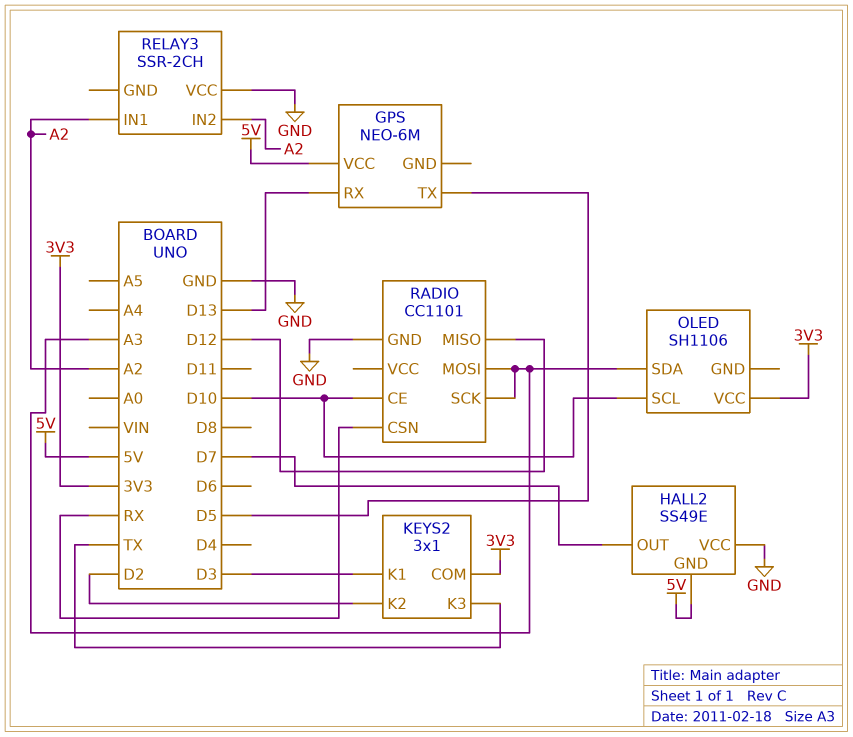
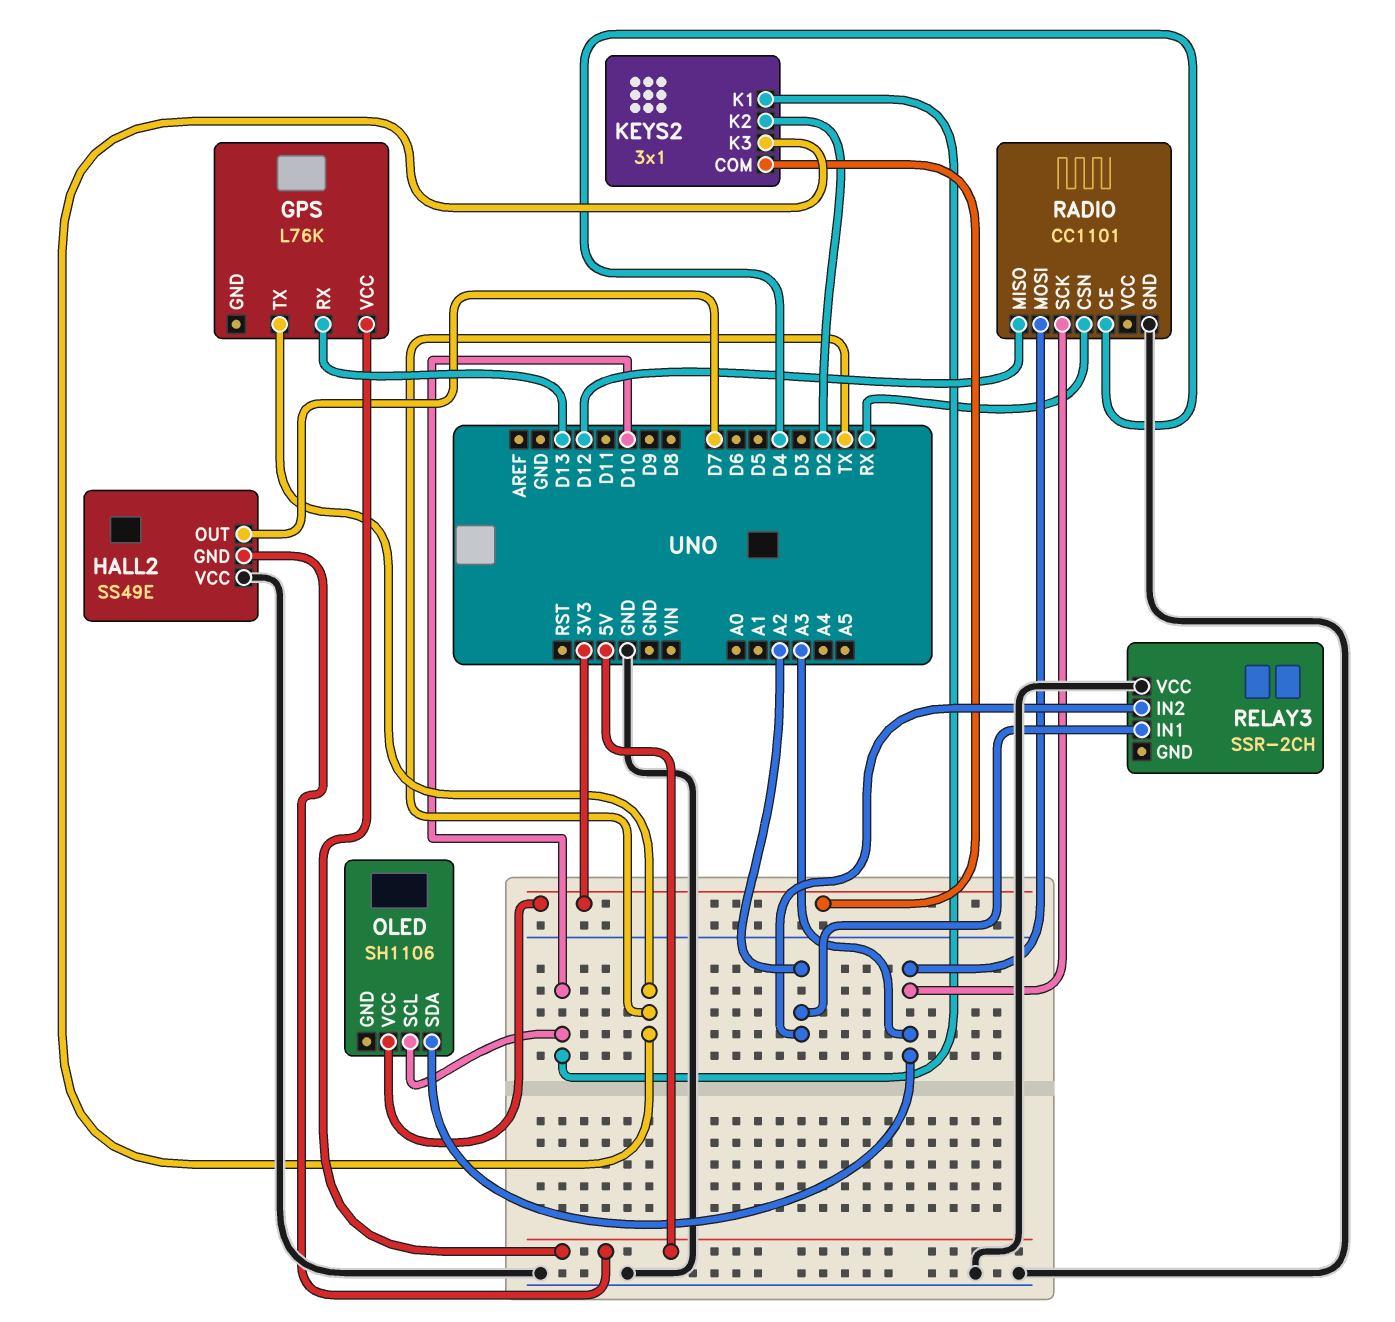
GPS: NEO-6M -> L76K
GPS pin TX: D5 -> TX
KEYS2 pin K1: D3 -> D10
RADIO pin CE: D10 -> D4

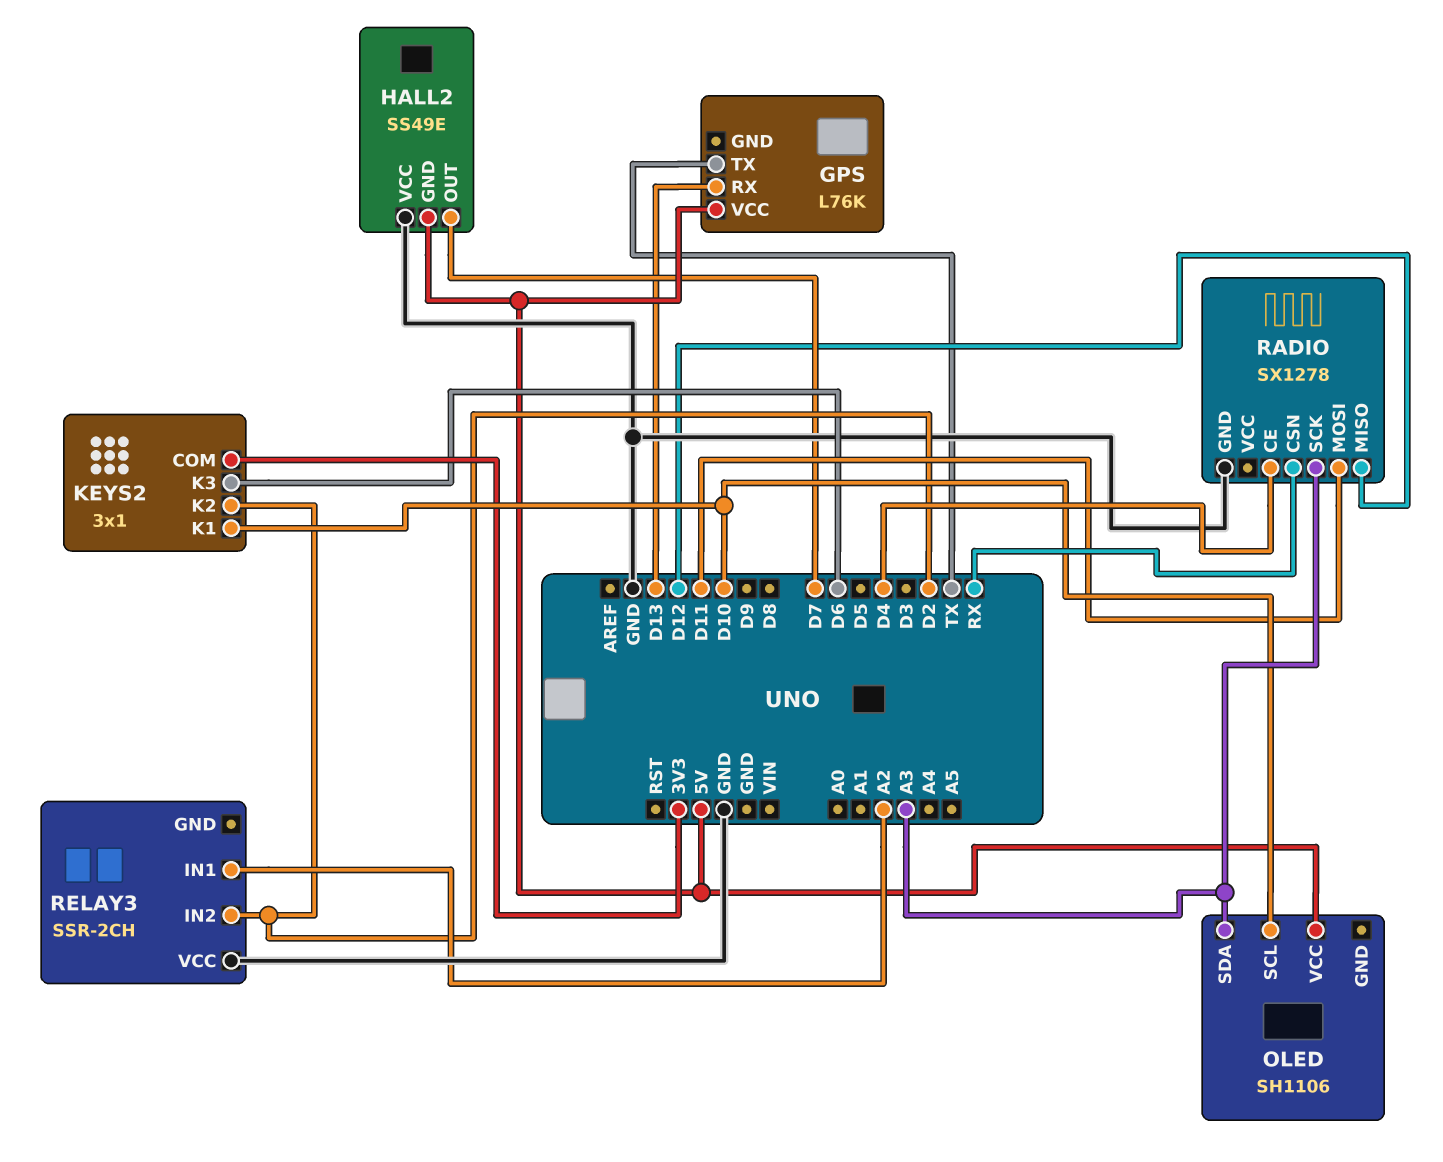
KEYS2 pin K3: TX -> D6
OLED pin VCC: 3V3 -> 5V
RADIO: CC1101 -> SX1278
RADIO pin MOSI: A3 -> D11
RELAY3 pin IN2: A2 -> D2

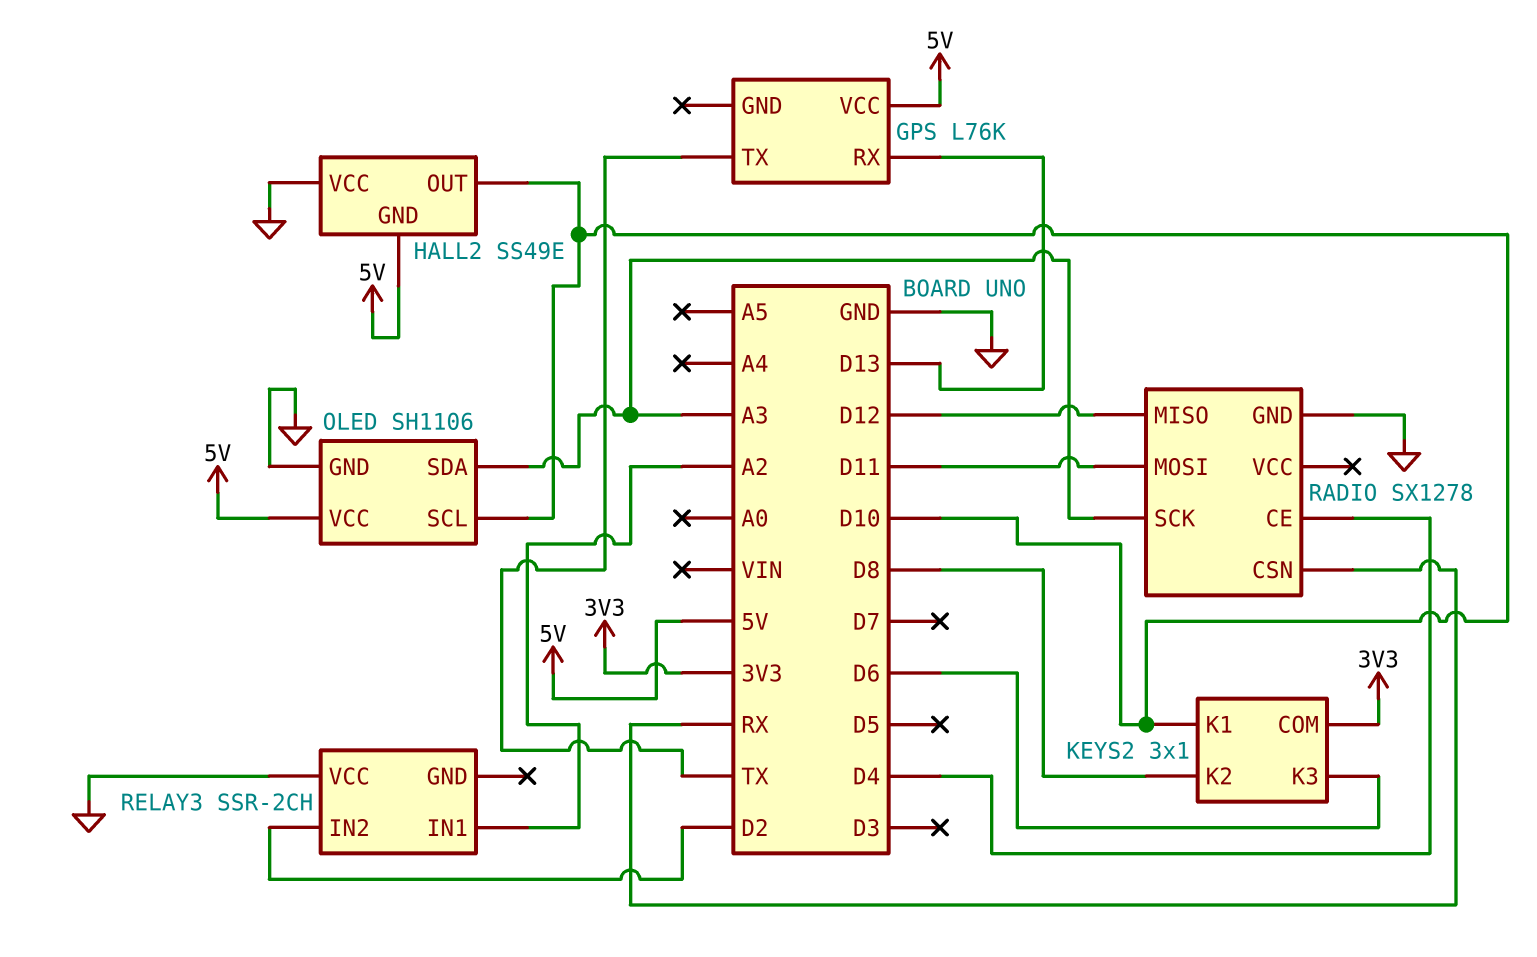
HALL2 pin OUT: D7 -> D10
KEYS2 pin K2: D2 -> D8
OLED pin GND: none -> GND

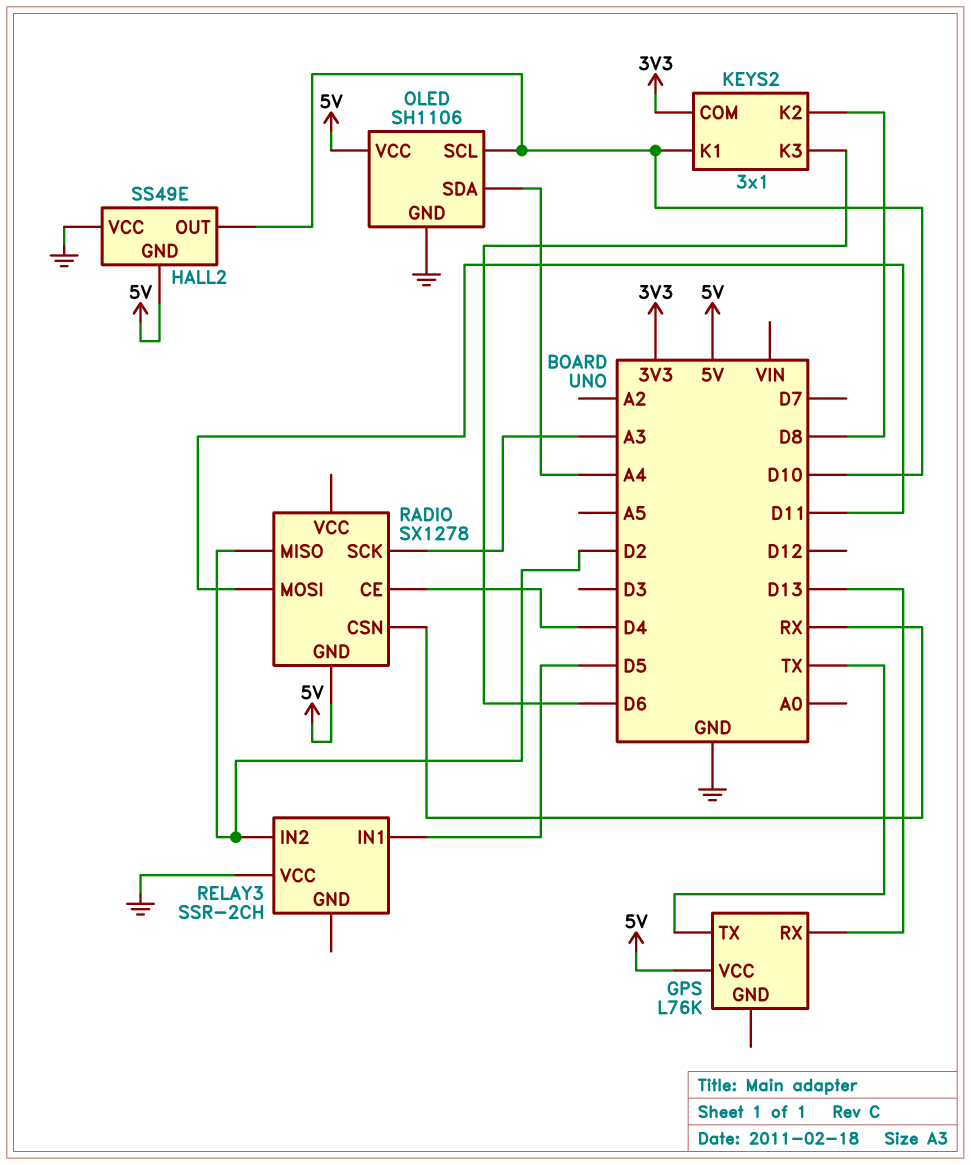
OLED pin SDA: A3 -> A4
RADIO pin GND: GND -> 5V
RADIO pin MISO: D12 -> D2
RELAY3 pin IN1: A2 -> D5

